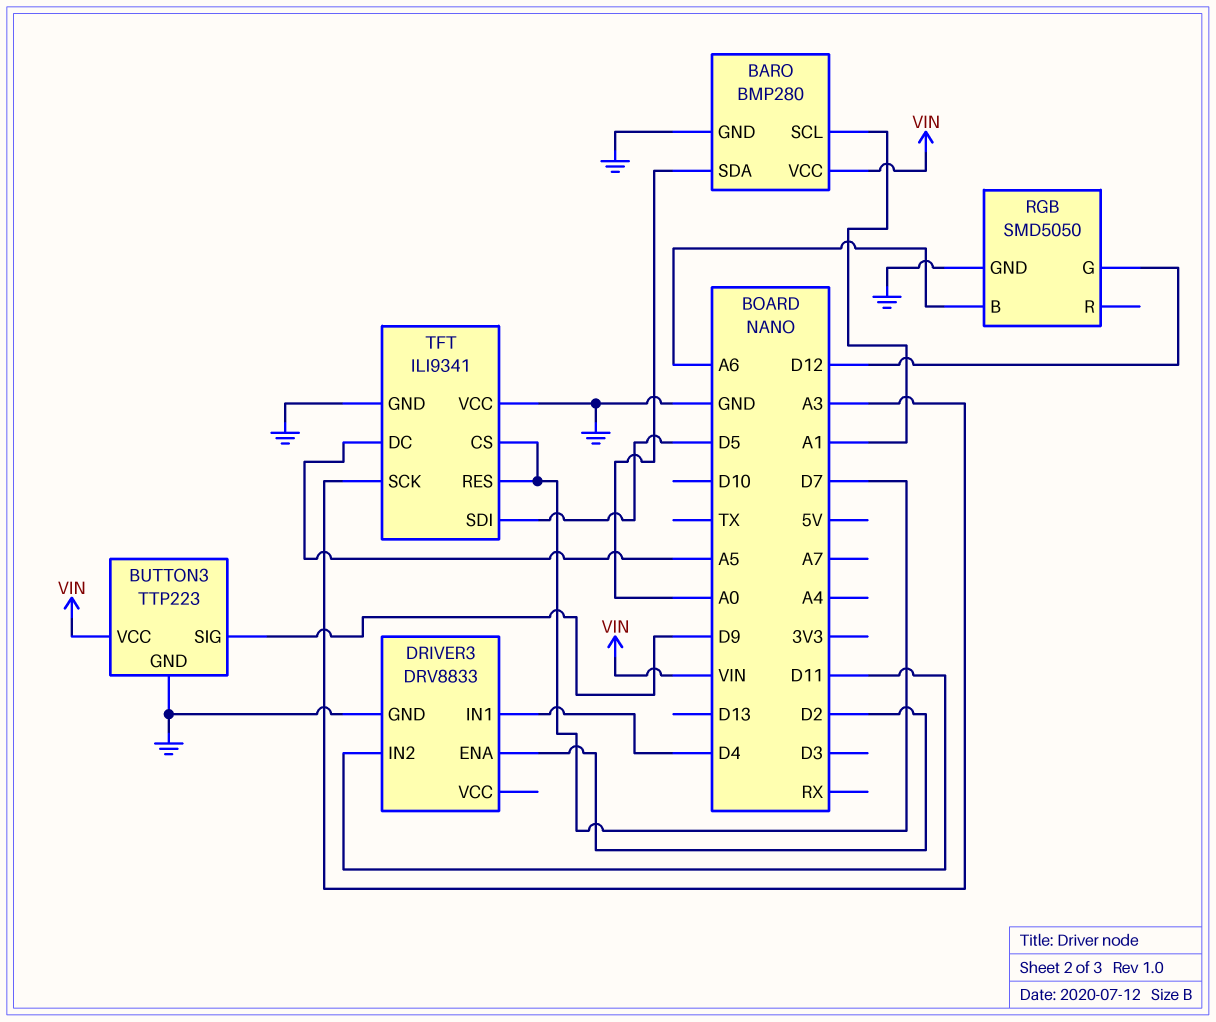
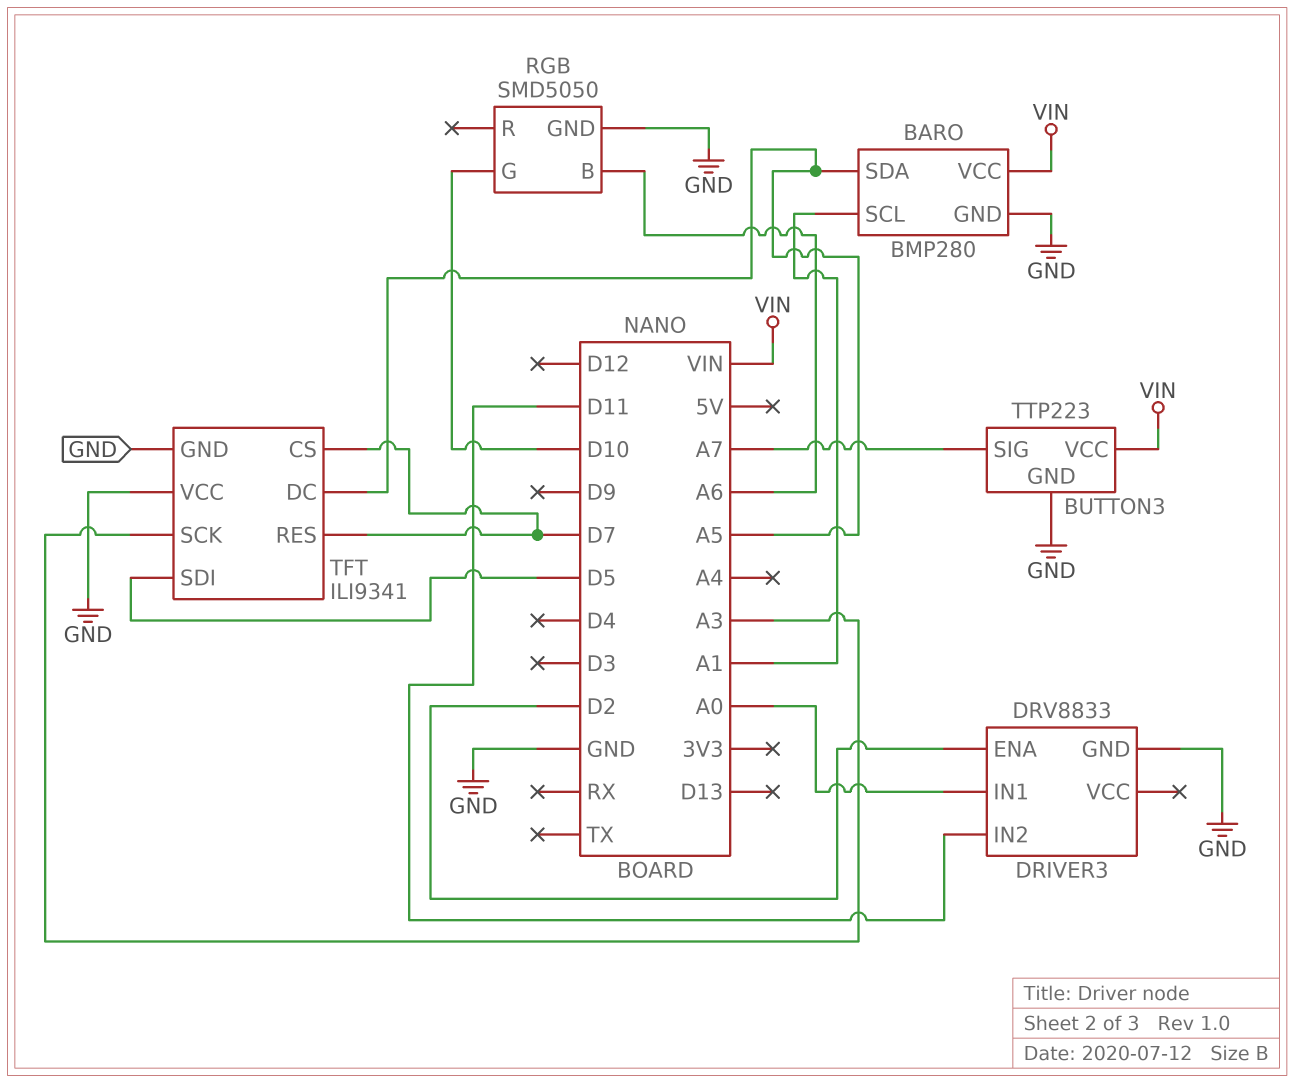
BARO pin SDA: A0 -> A5
BUTTON3 pin SIG: D9 -> A7
DRIVER3 pin IN1: D4 -> A0
RGB pin G: D12 -> D10

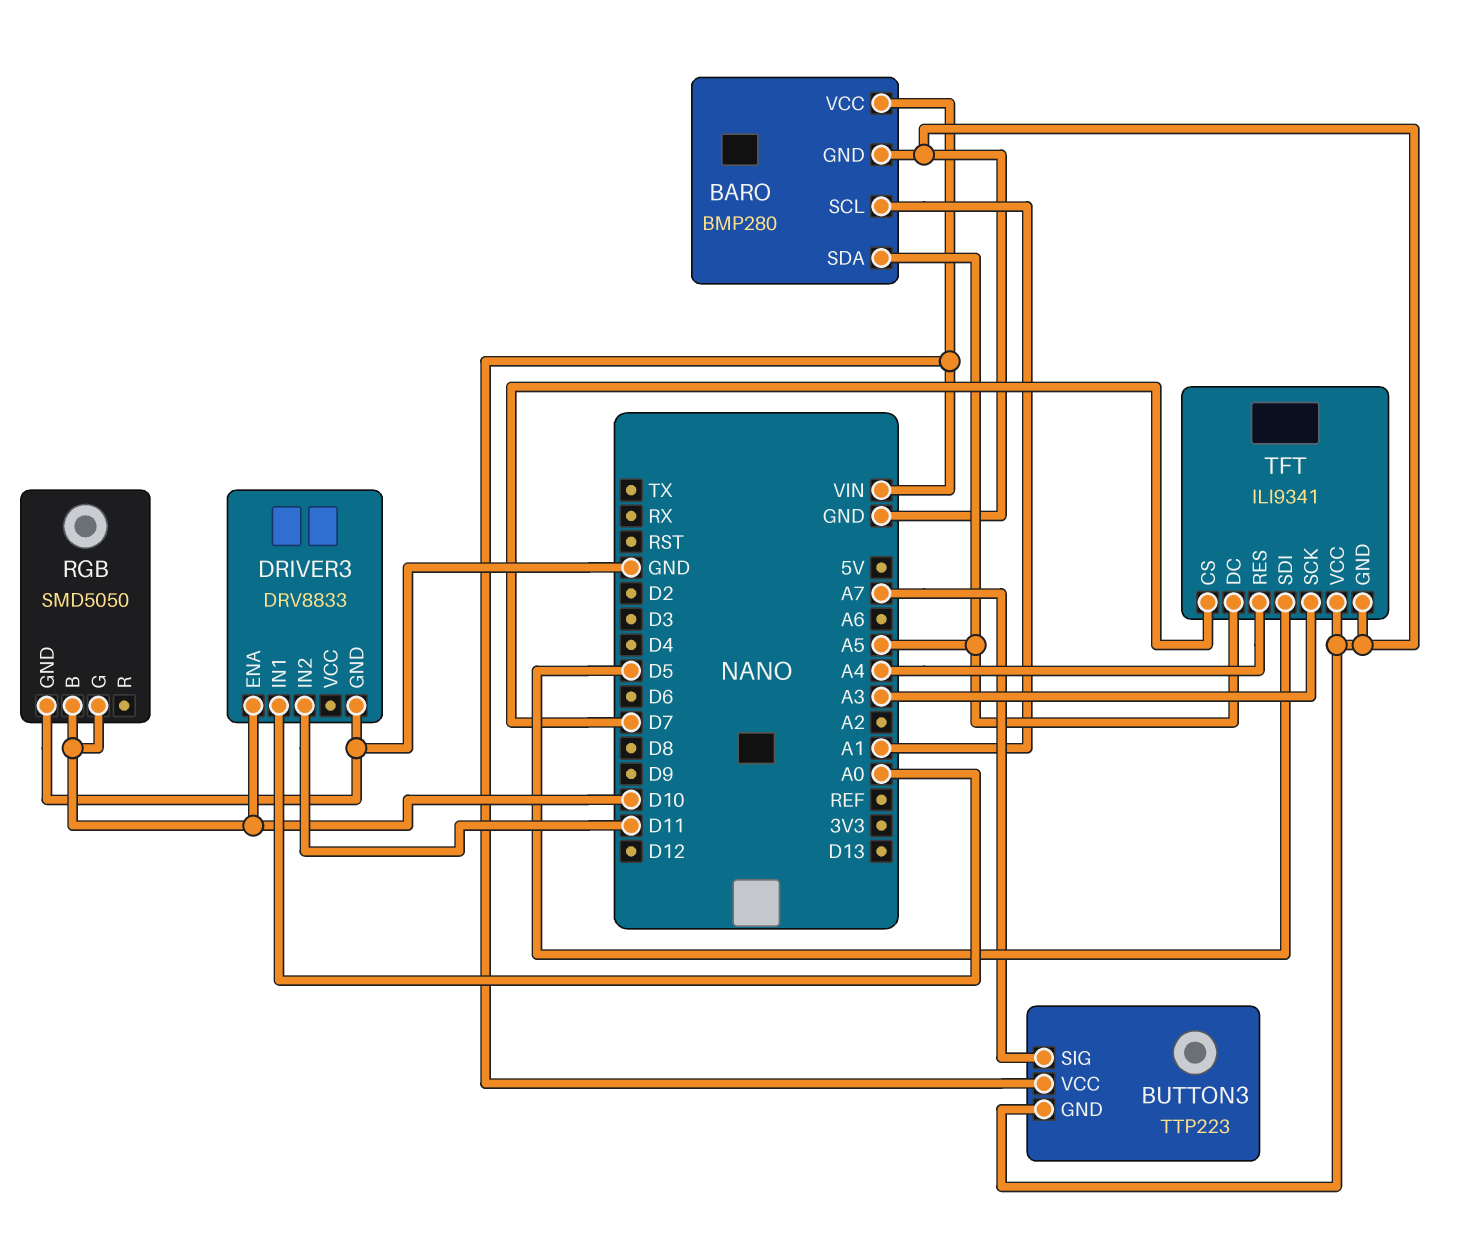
DRIVER3 pin ENA: D2 -> D10
RGB pin B: A6 -> D10
TFT pin RES: D7 -> A4

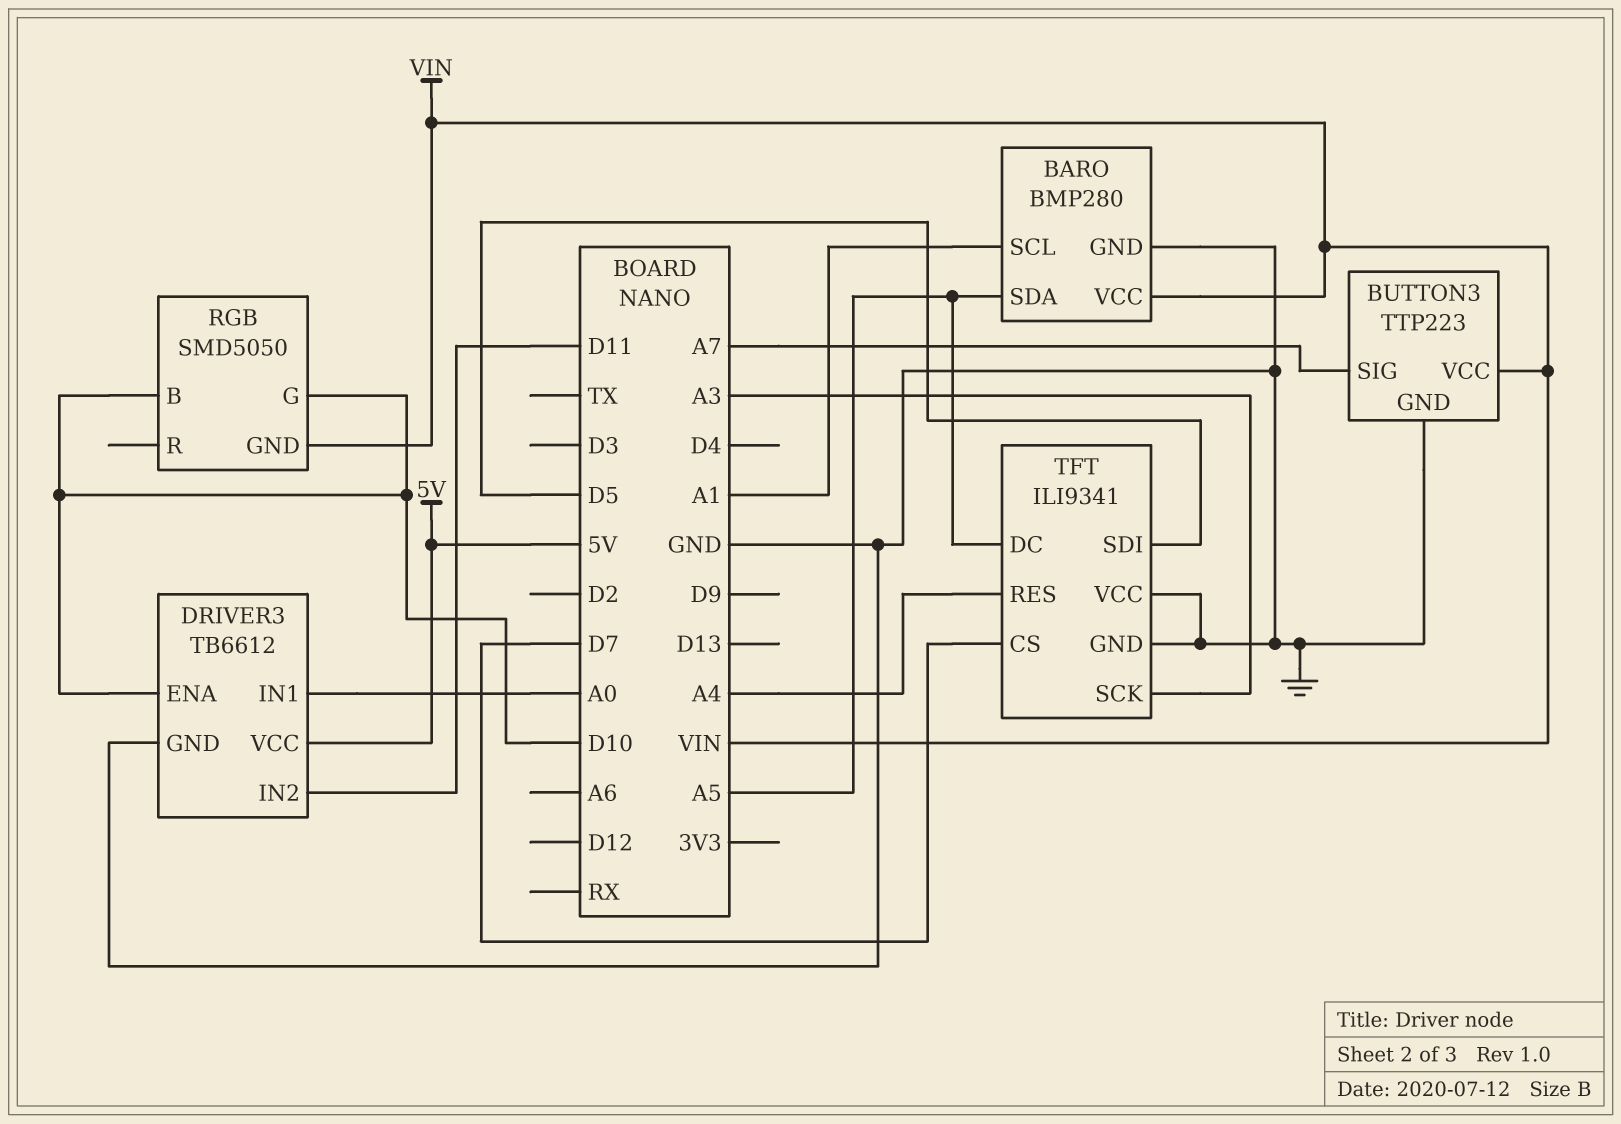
DRIVER3: DRV8833 -> TB6612
DRIVER3 pin VCC: none -> 5V
RGB pin GND: GND -> VIN

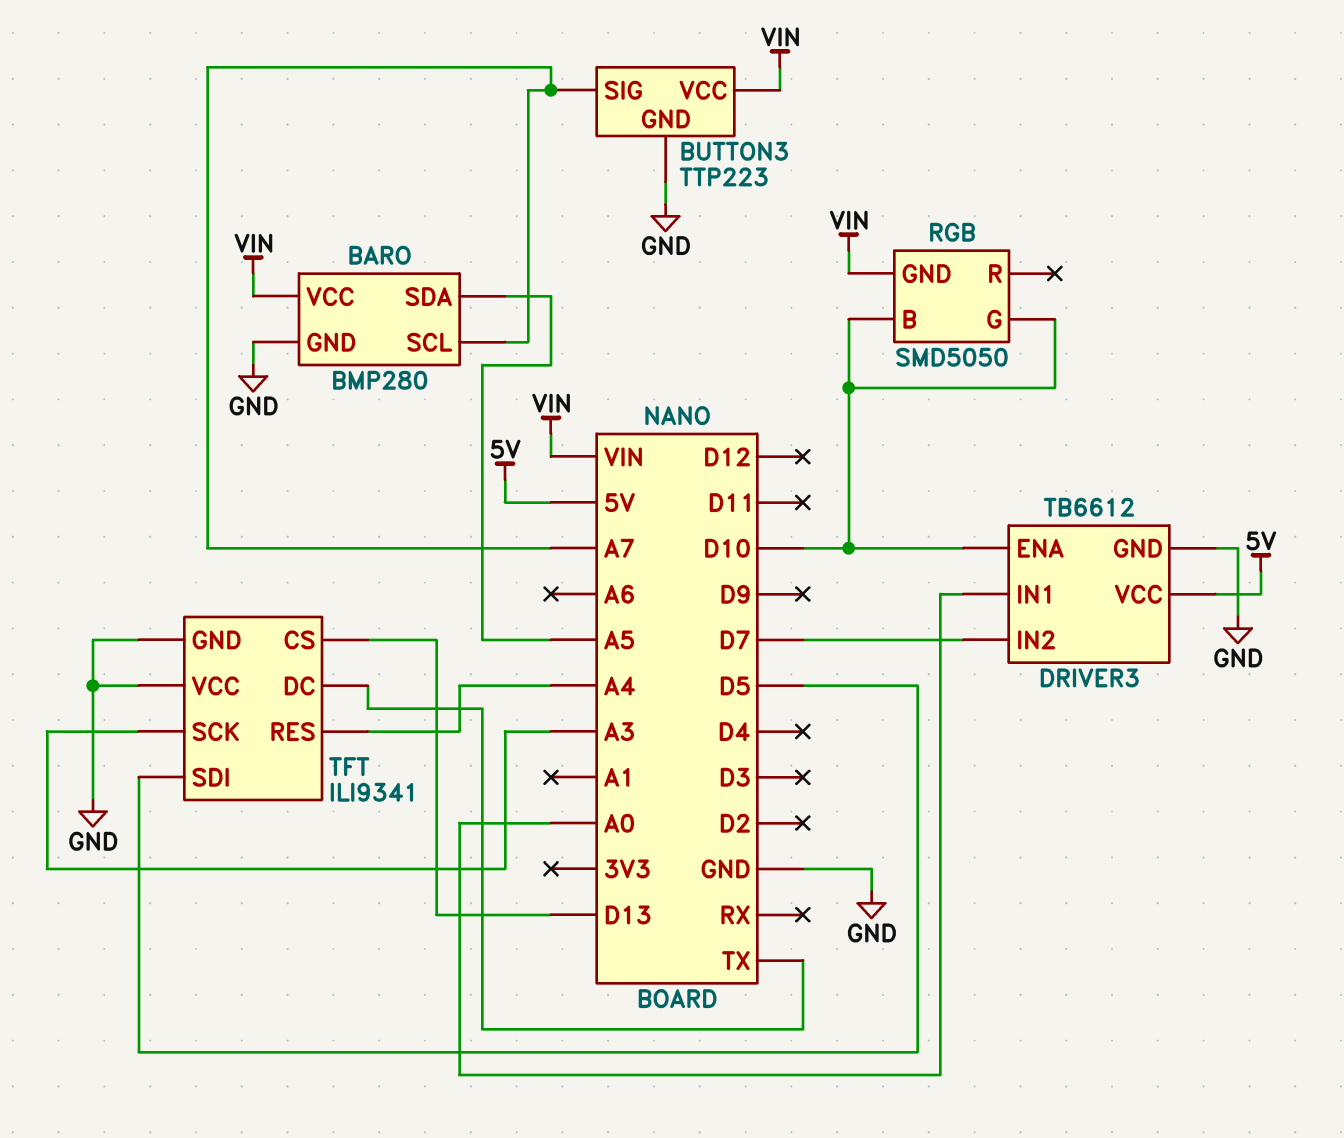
BARO pin SCL: A1 -> A7
DRIVER3 pin IN2: D11 -> D7
TFT pin CS: D7 -> D13
TFT pin DC: A5 -> TX

